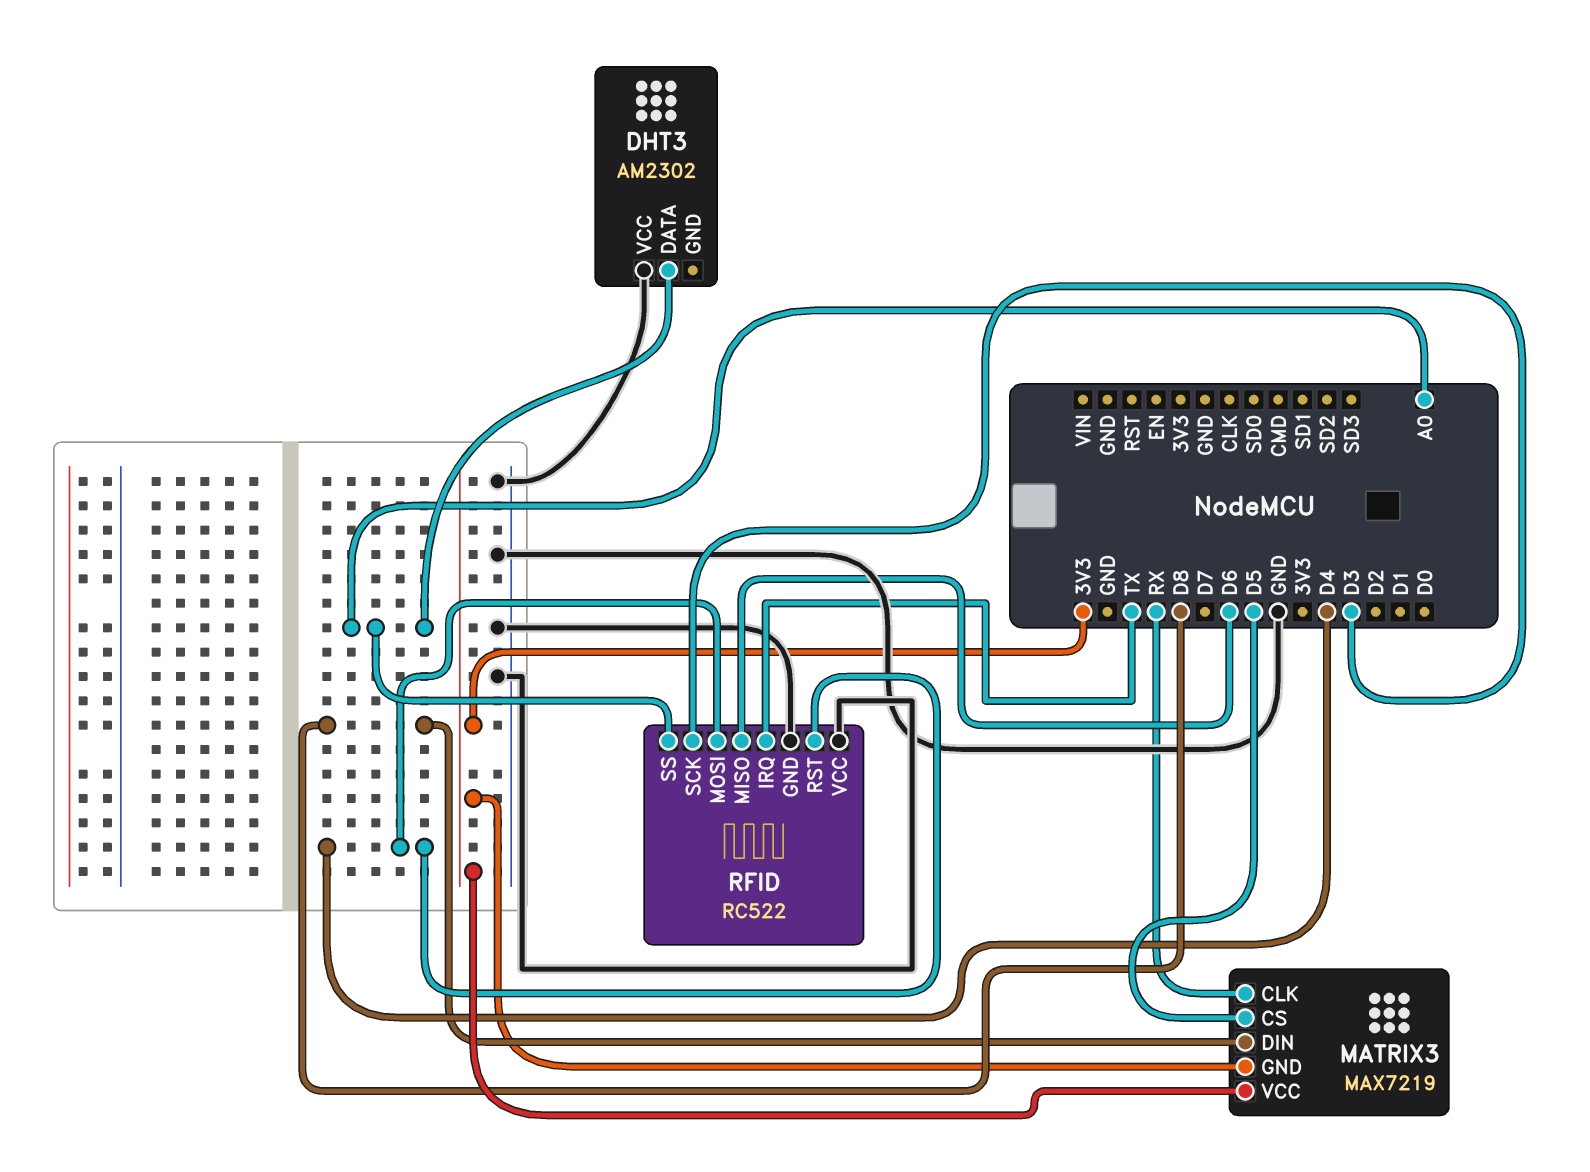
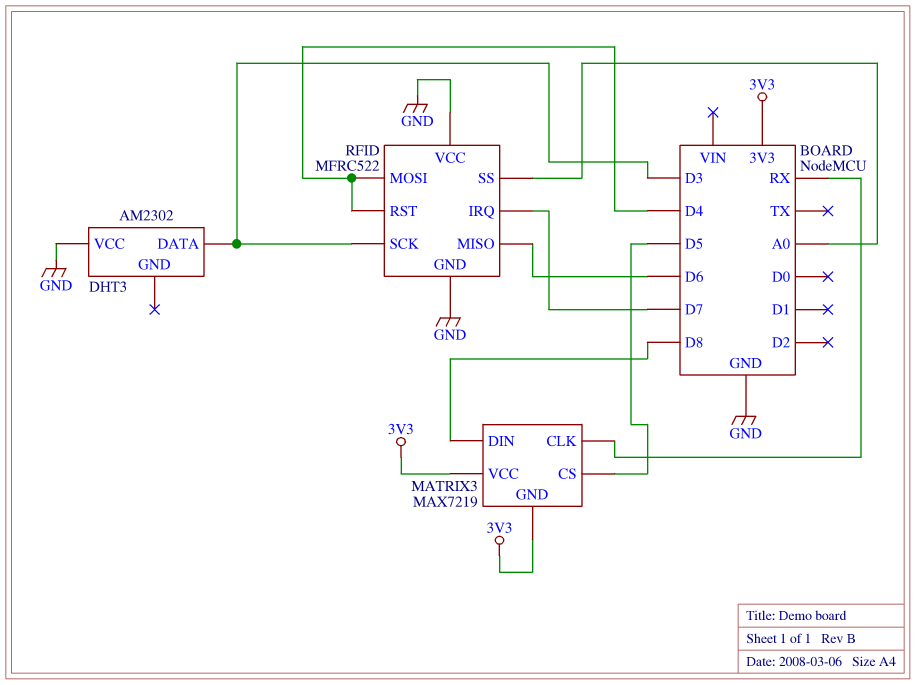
DHT3 pin DATA: A0 -> D3
RFID: RC522 -> MFRC522
RFID pin IRQ: TX -> D7

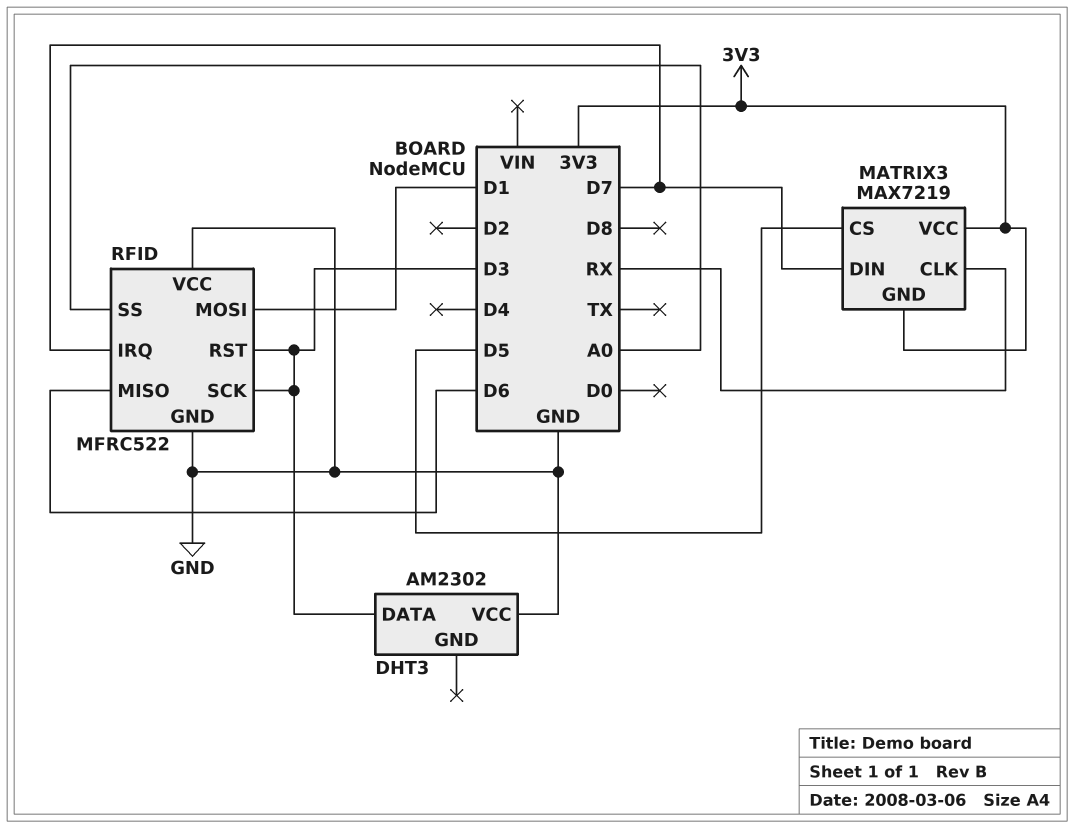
MATRIX3 pin DIN: D8 -> D7
RFID pin MOSI: D4 -> D1
RFID pin RST: D4 -> D3

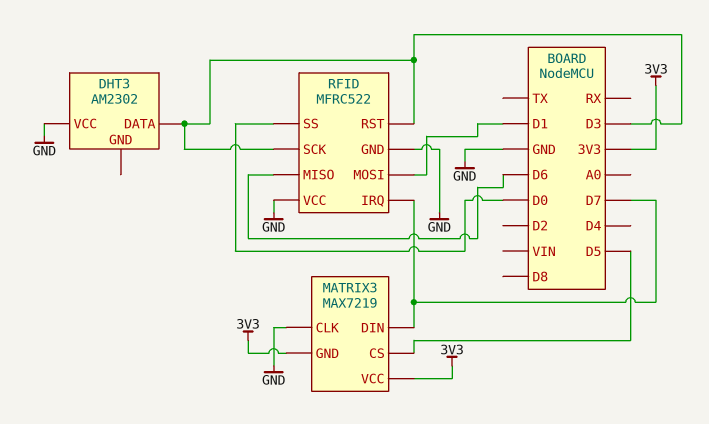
MATRIX3 pin CLK: RX -> GND
RFID pin SS: A0 -> D0

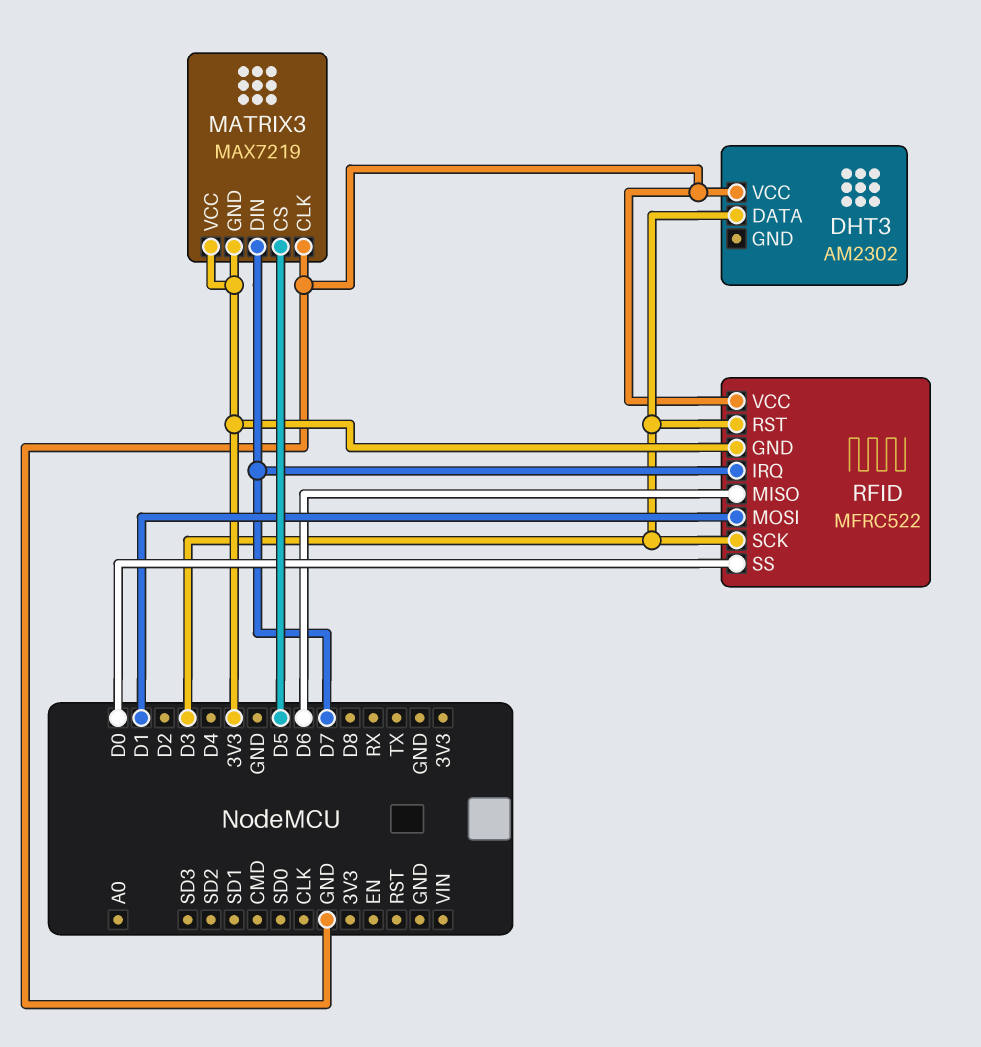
RFID pin GND: GND -> 3V3

